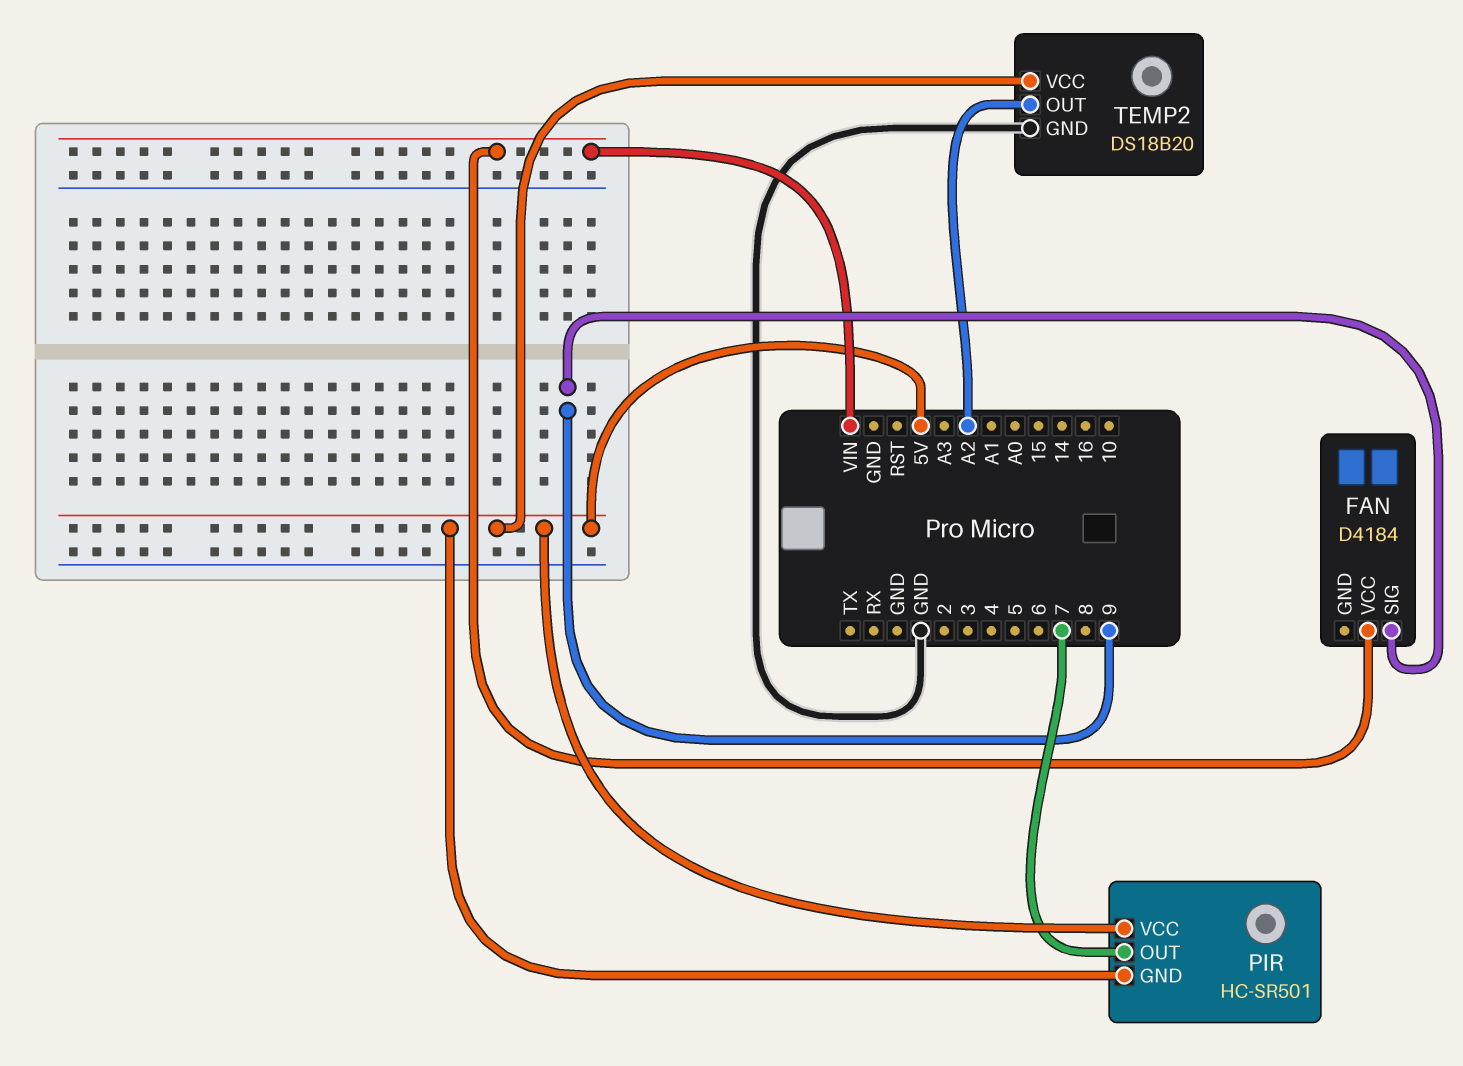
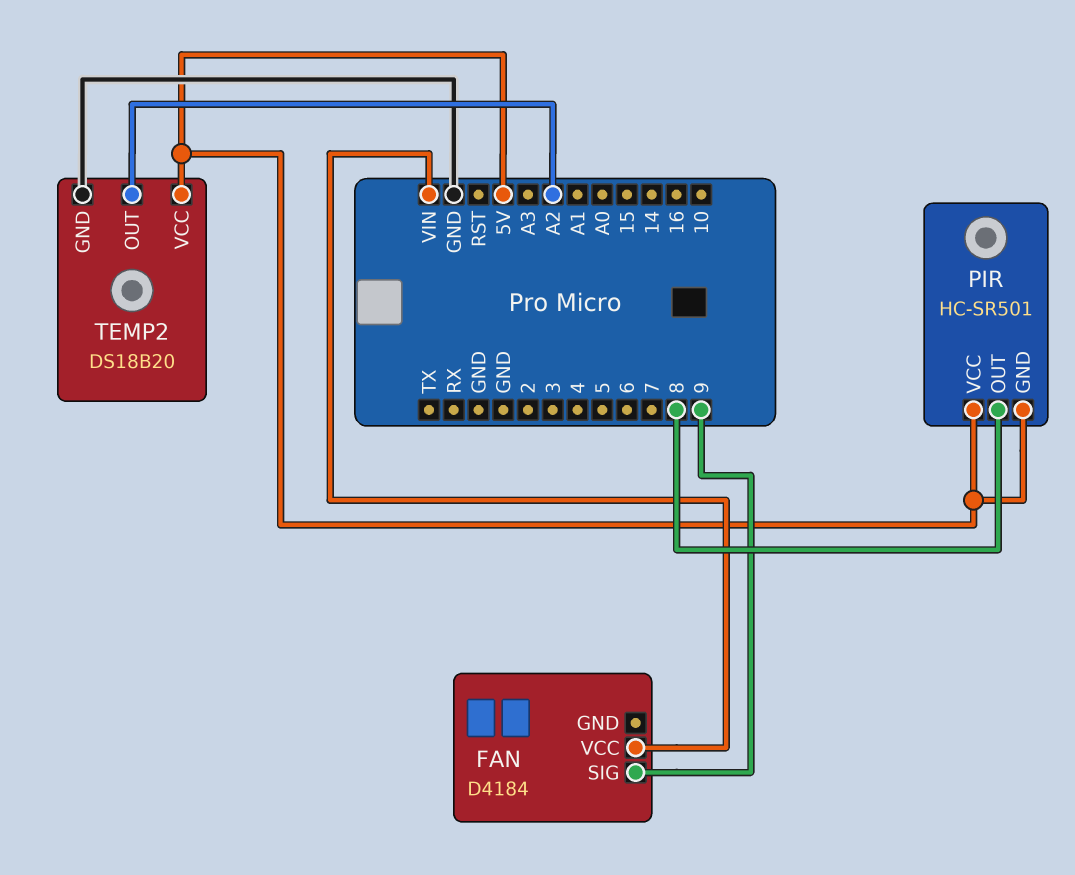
PIR pin OUT: 7 -> 8

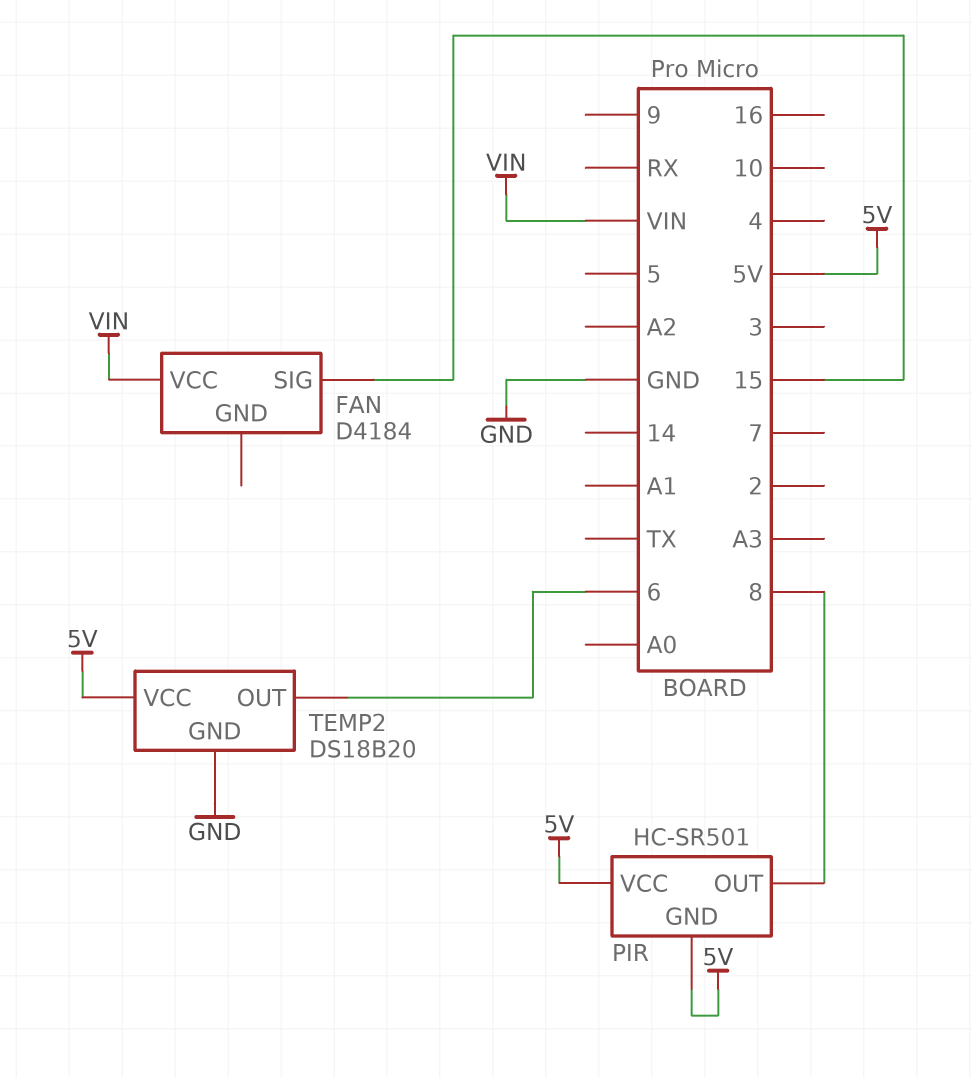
FAN pin SIG: 9 -> 15
TEMP2 pin OUT: A2 -> 6

